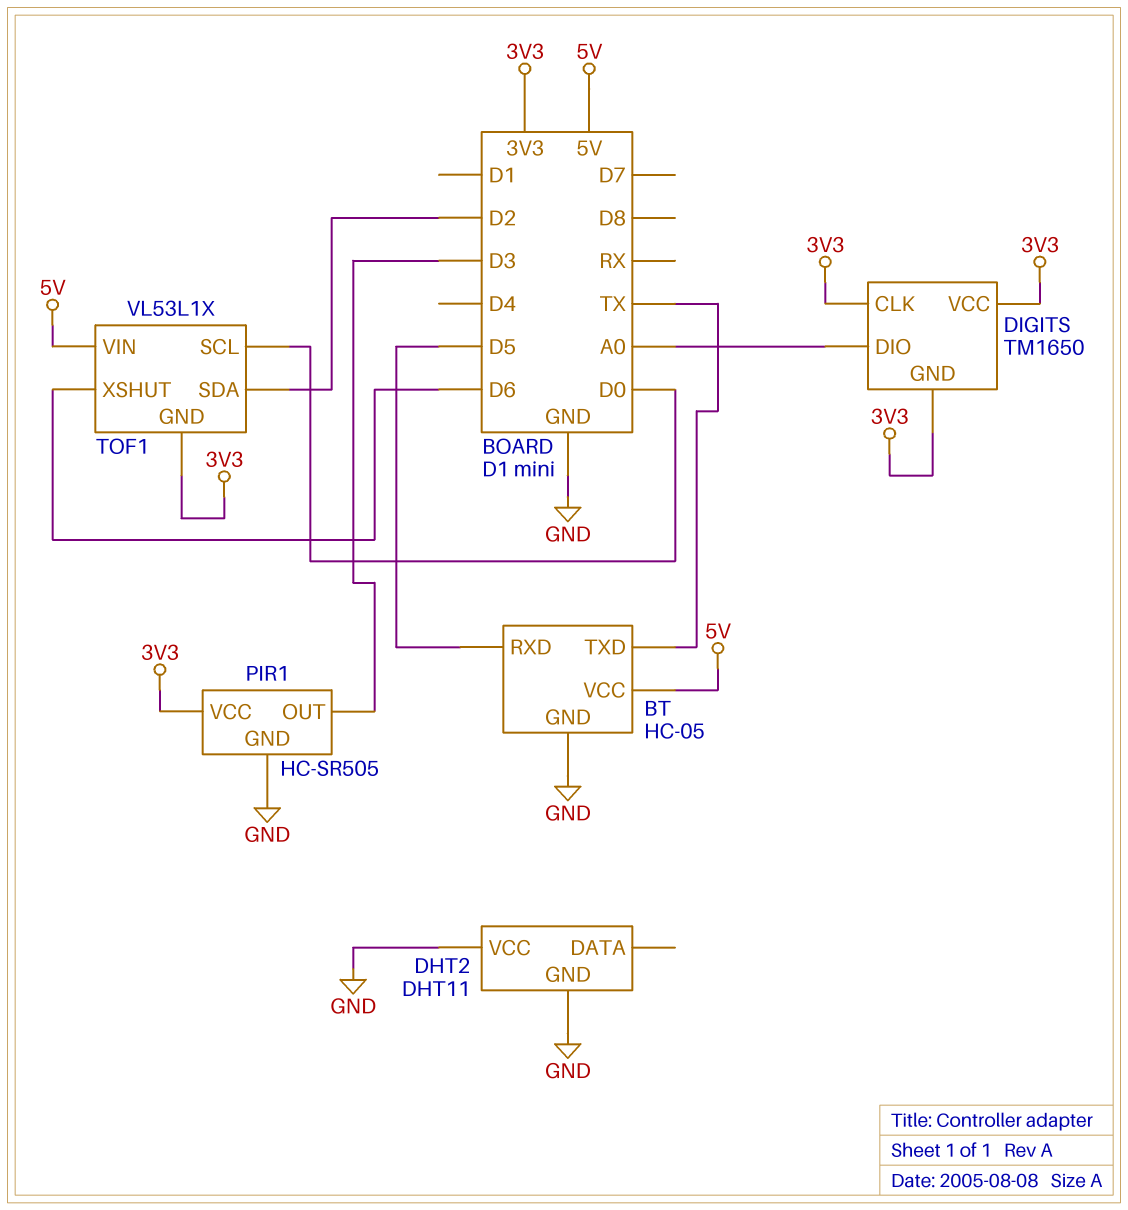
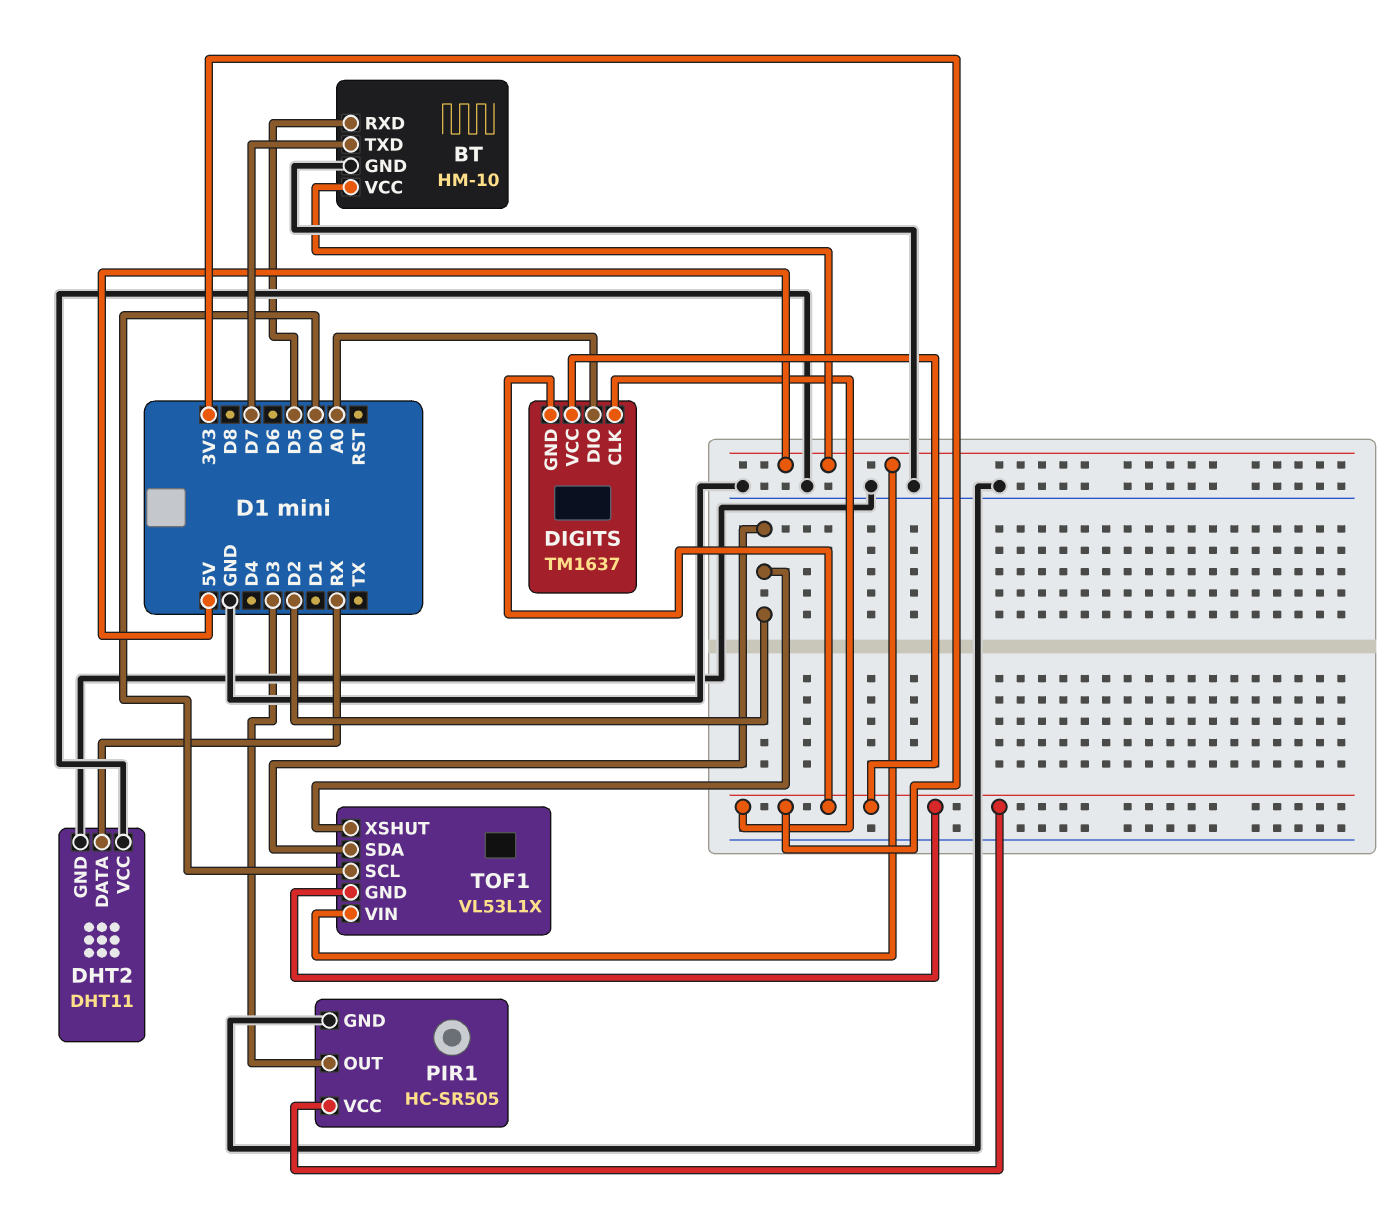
BT: HC-05 -> HM-10
BT pin TXD: TX -> D7
DHT2 pin DATA: none -> RX
DIGITS: TM1650 -> TM1637
TOF1 pin XSHUT: D6 -> D2

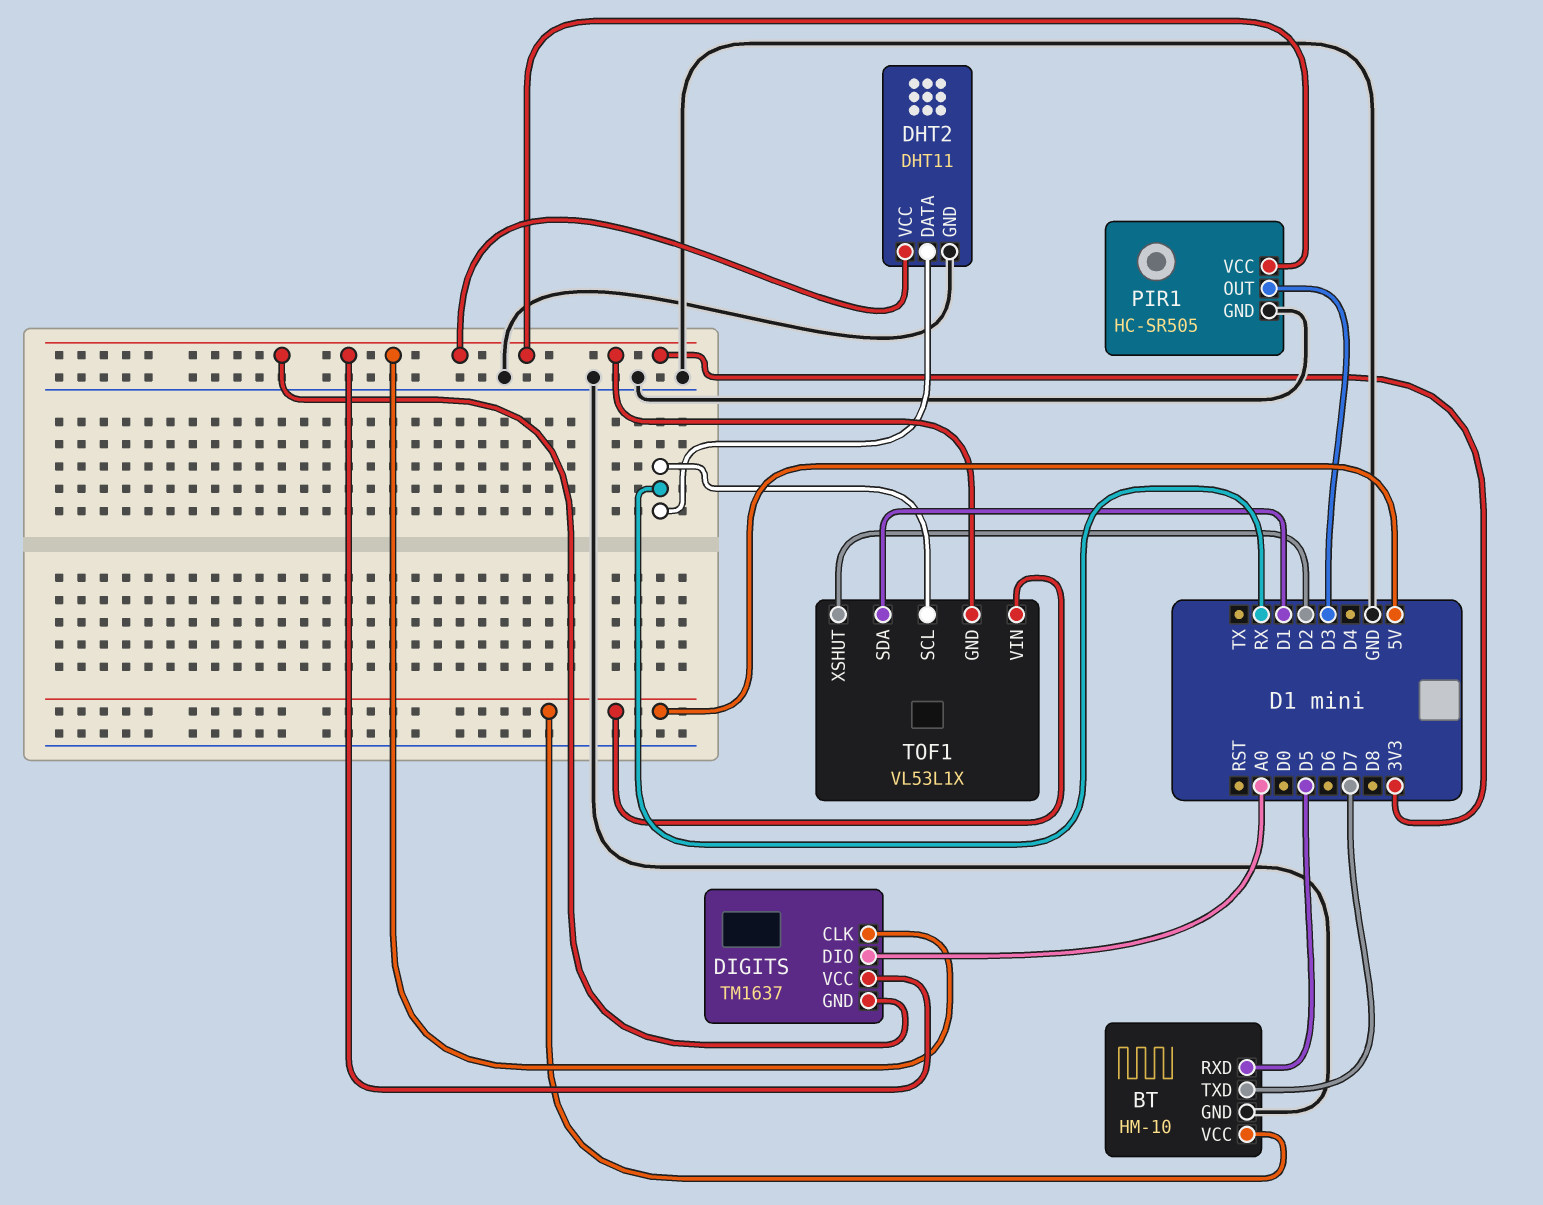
DHT2 pin VCC: GND -> 3V3
TOF1 pin SCL: D0 -> RX
TOF1 pin SDA: D2 -> D1

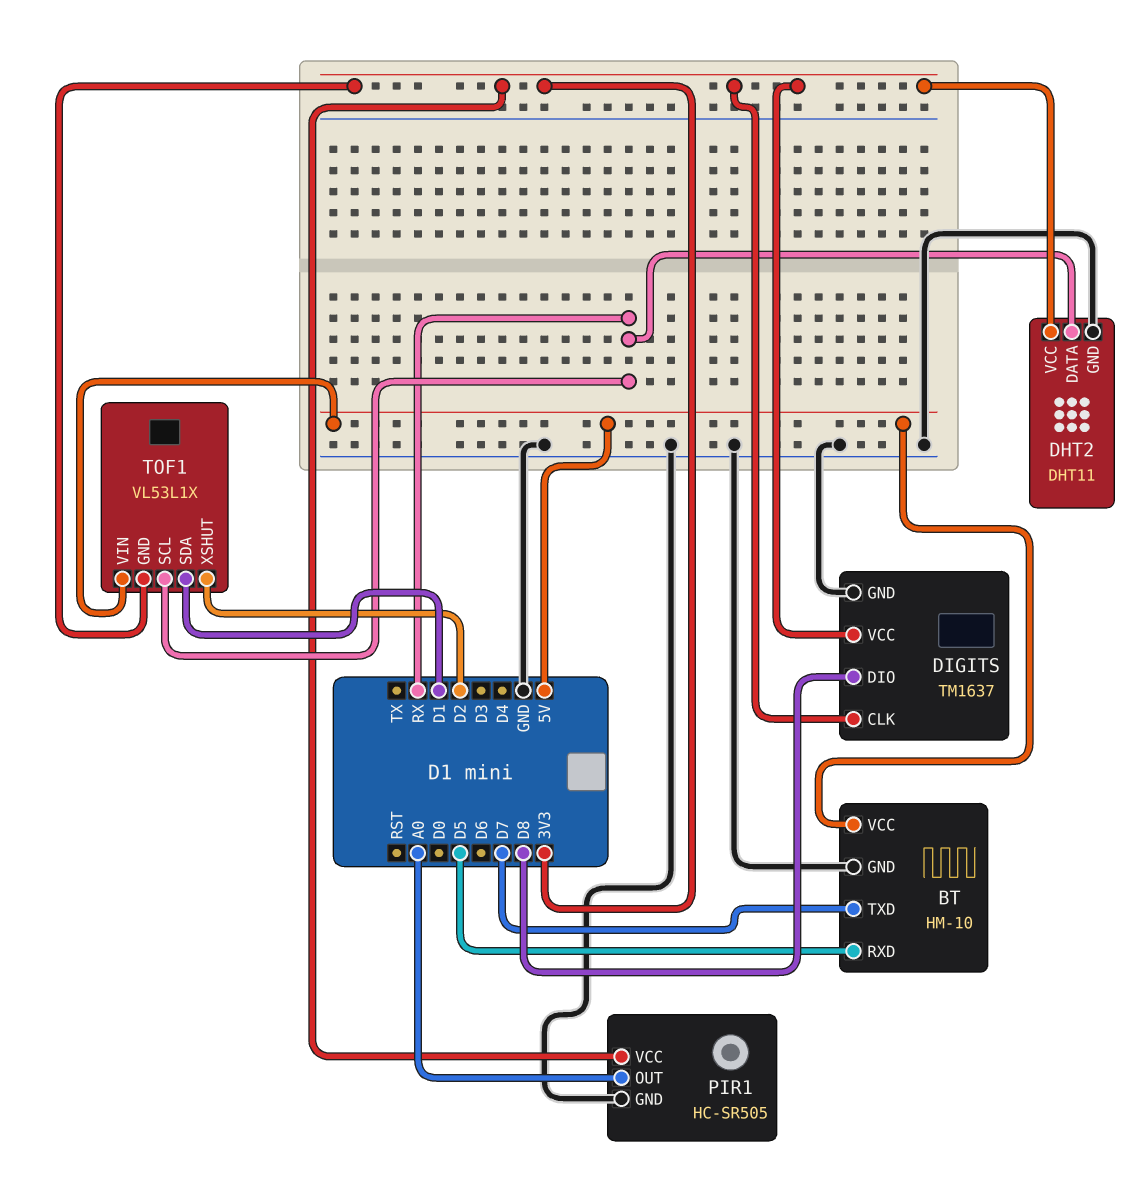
DIGITS pin DIO: A0 -> D8
DIGITS pin GND: 3V3 -> GND
PIR1 pin OUT: D3 -> A0

